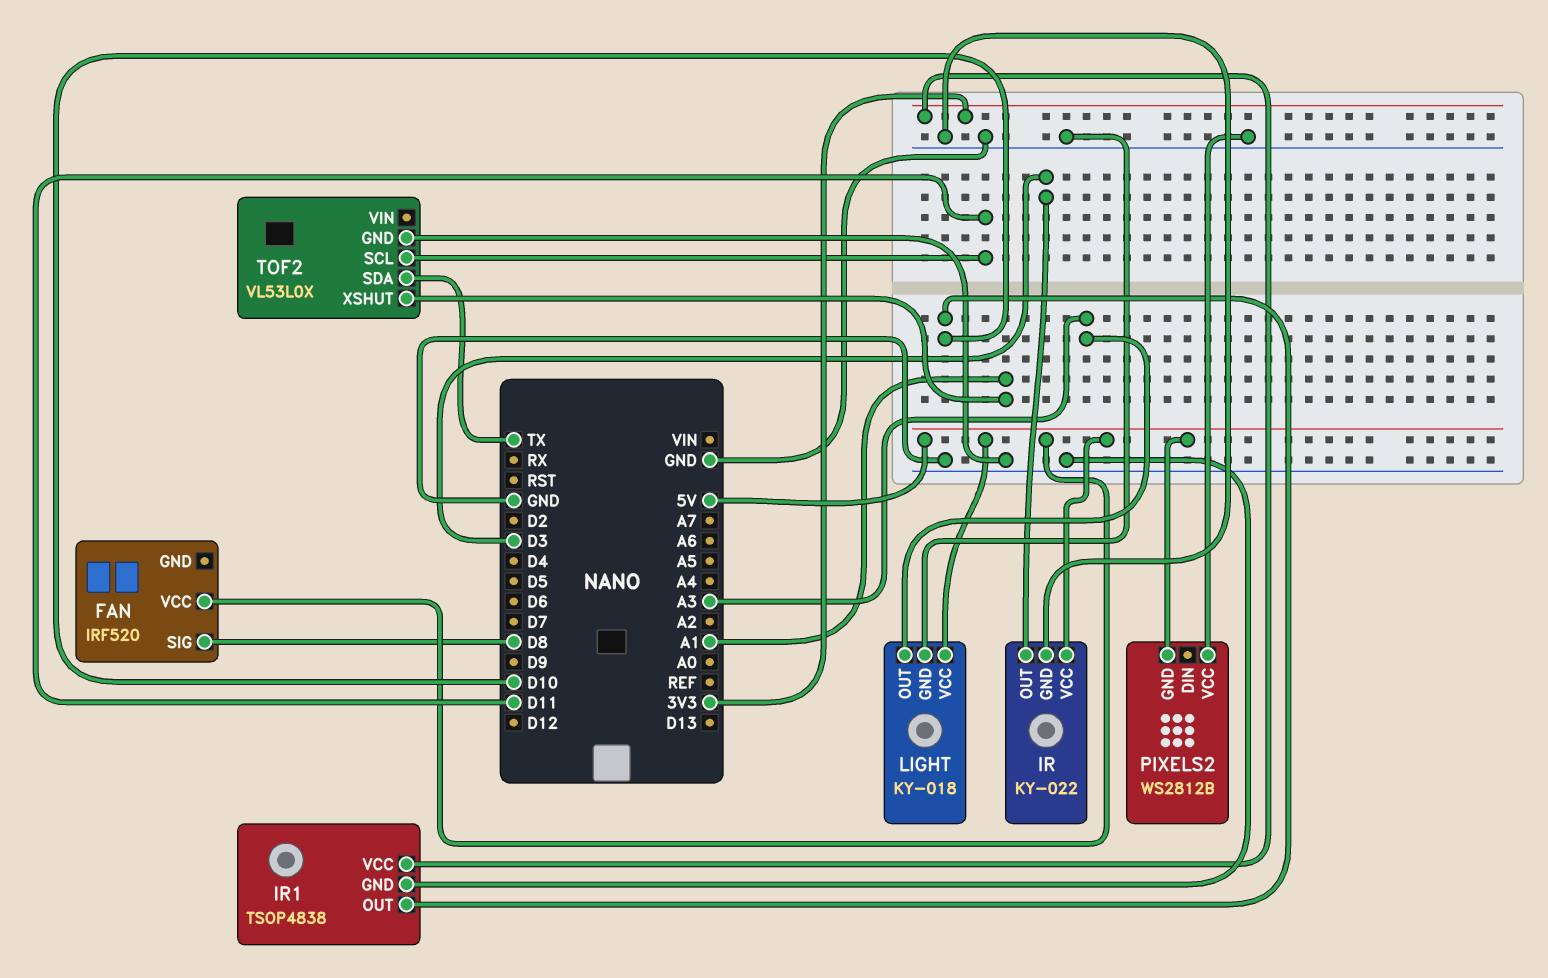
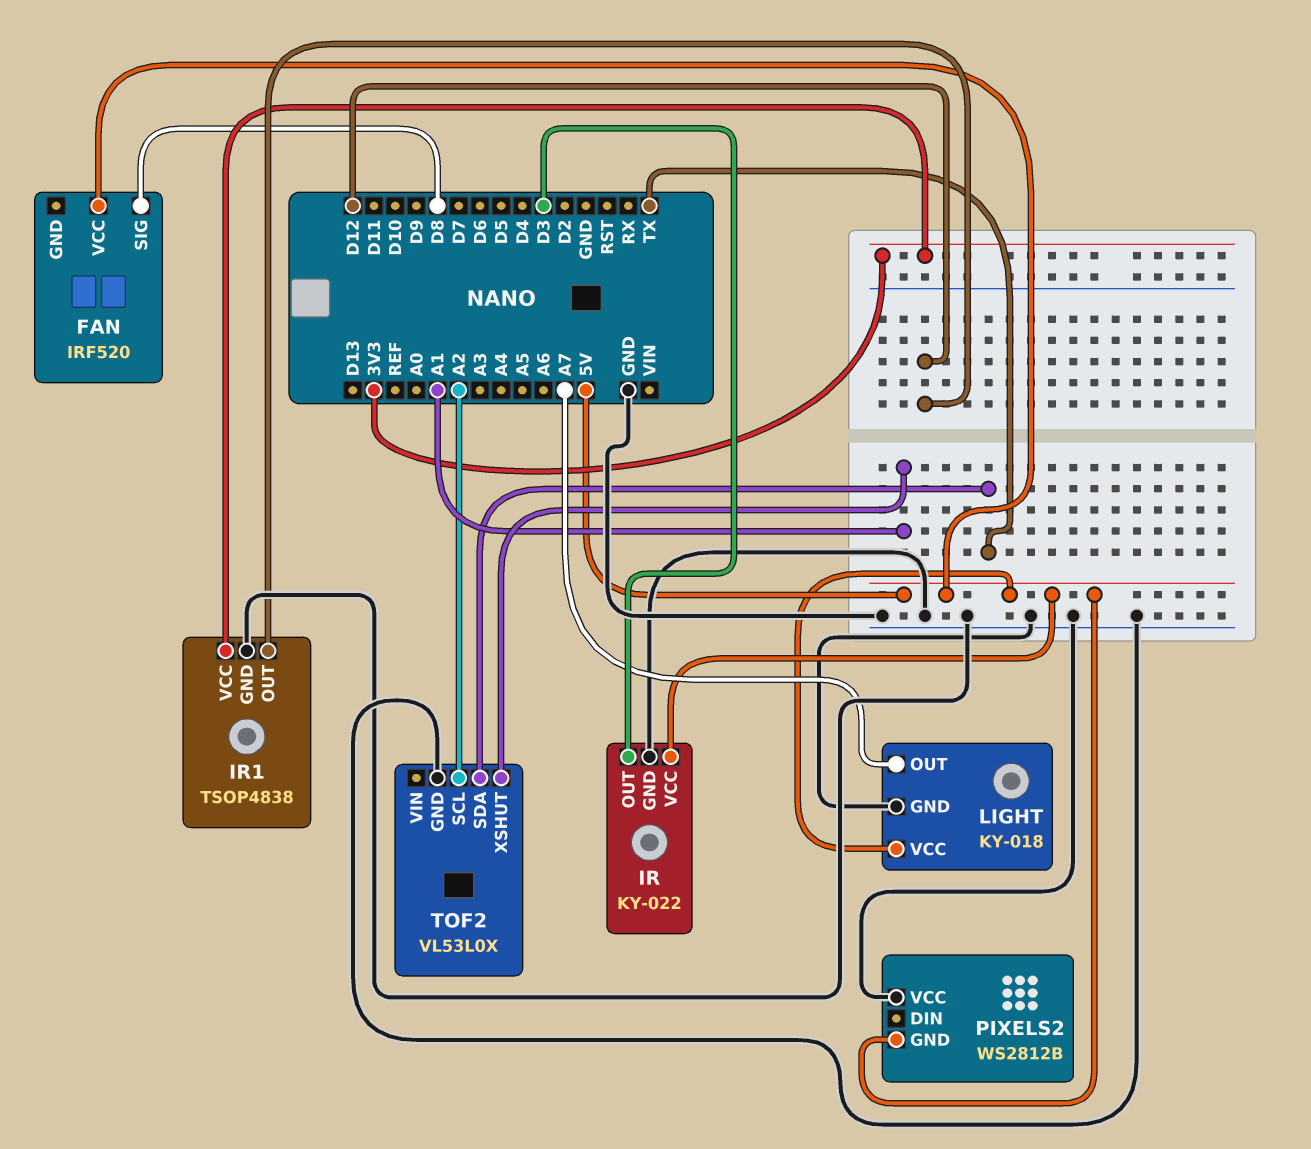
IR1 pin OUT: D10 -> D12
LIGHT pin OUT: A3 -> A7
TOF2 pin SCL: D11 -> A2

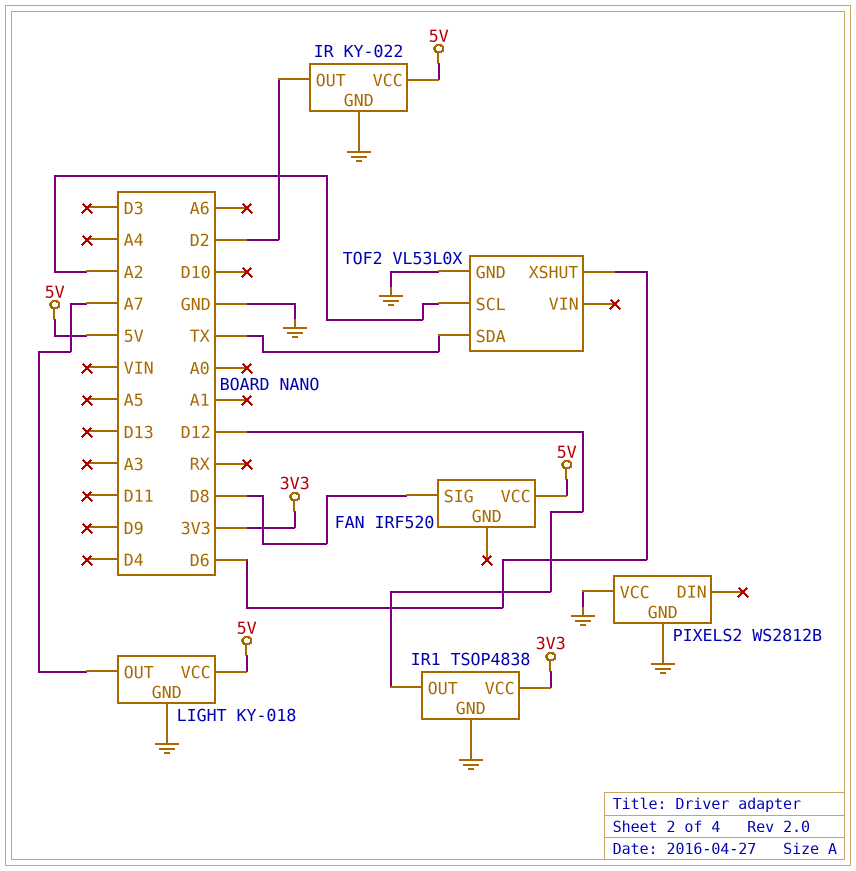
IR pin OUT: D3 -> D2
PIXELS2 pin GND: 5V -> GND
TOF2 pin XSHUT: A1 -> D6

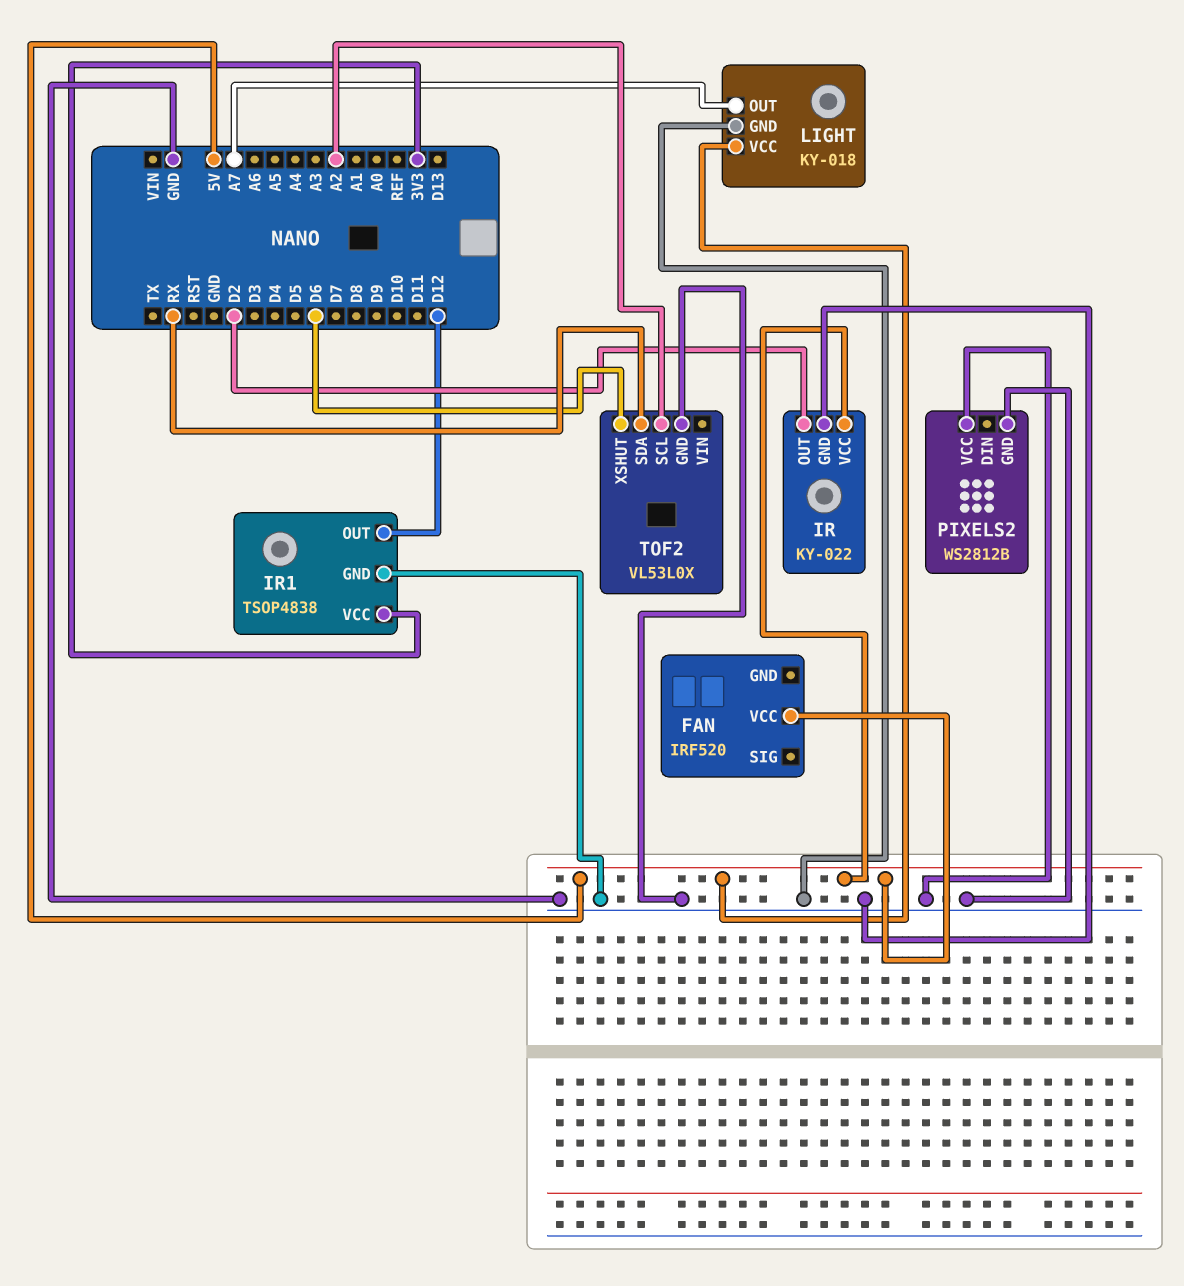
FAN pin SIG: D8 -> none
TOF2 pin SDA: TX -> RX

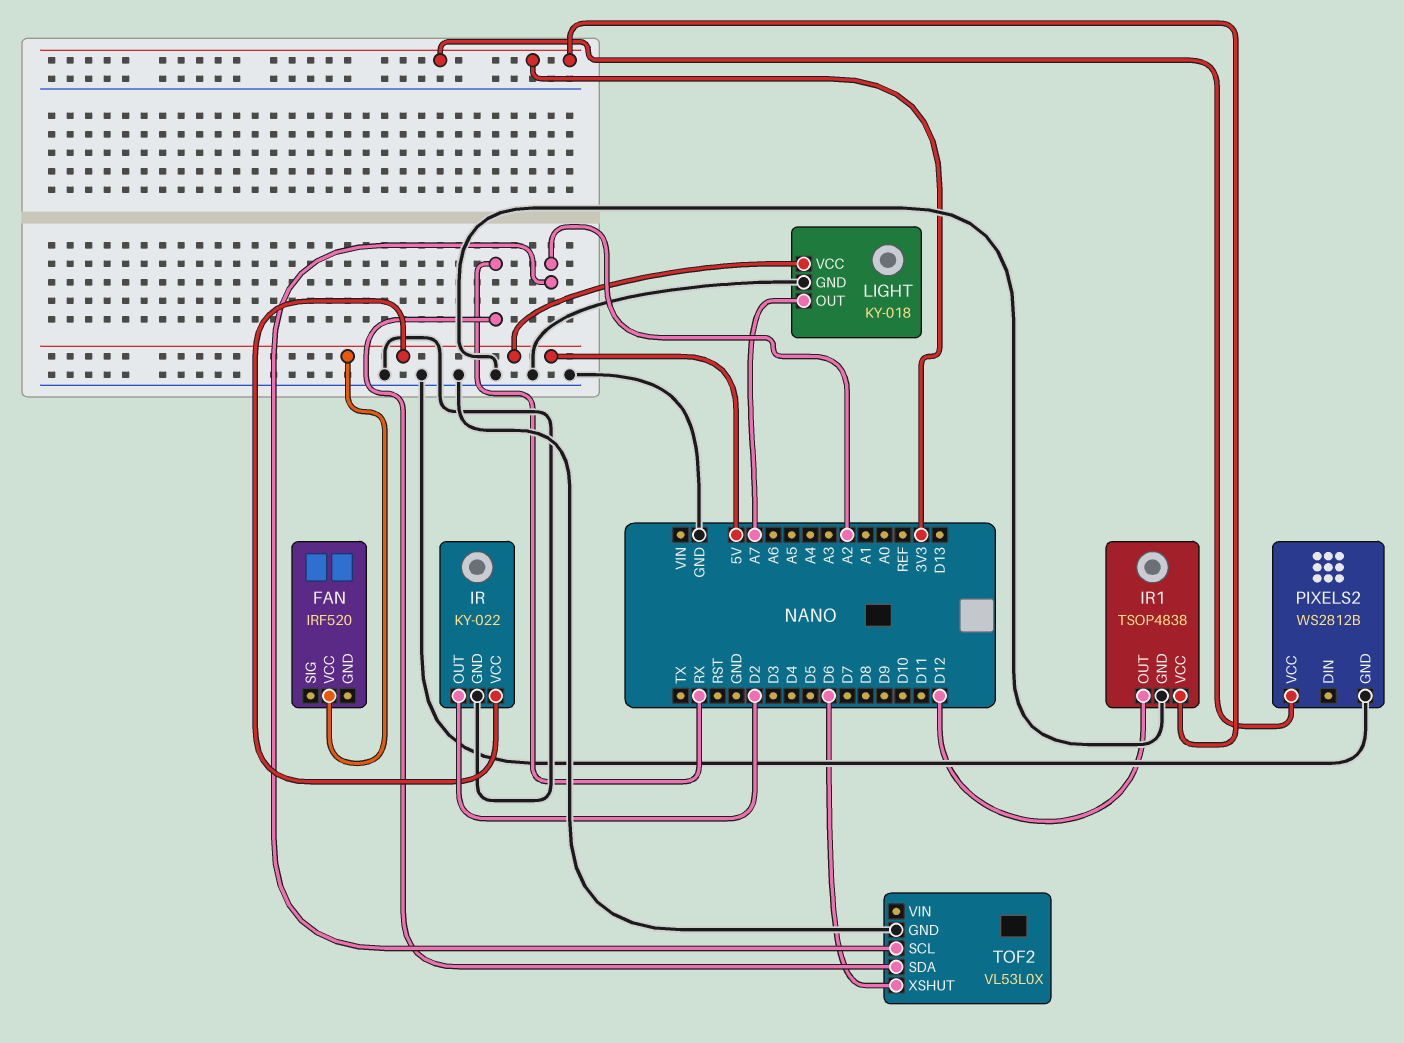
PIXELS2 pin VCC: GND -> 3V3

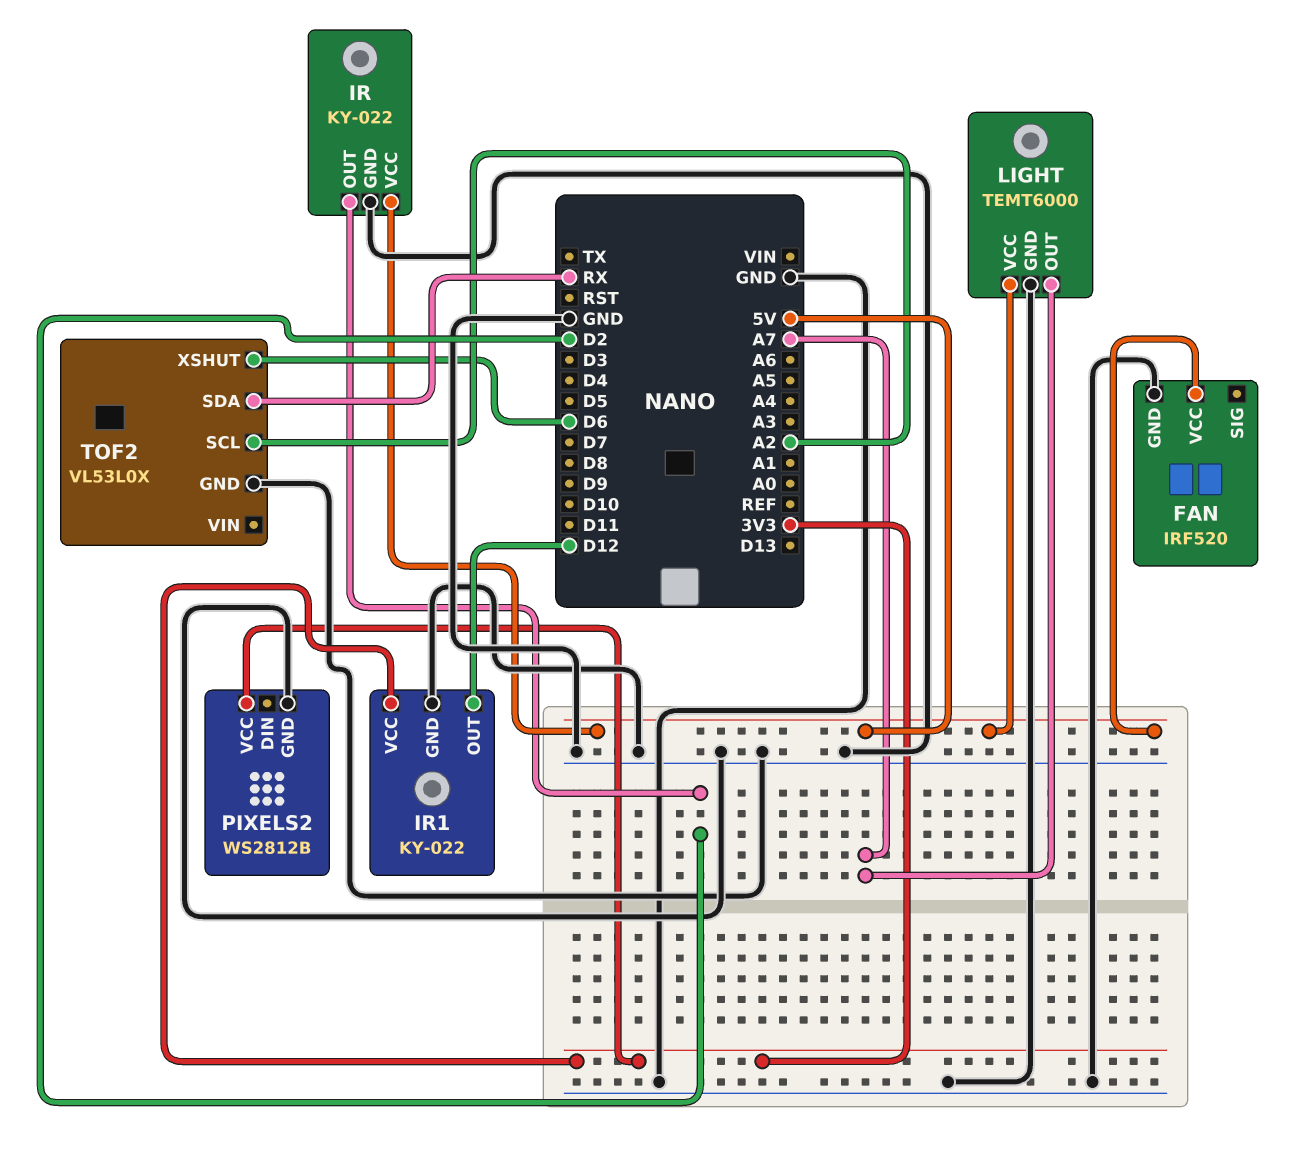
FAN pin GND: none -> GND
IR1: TSOP4838 -> KY-022
LIGHT: KY-018 -> TEMT6000

